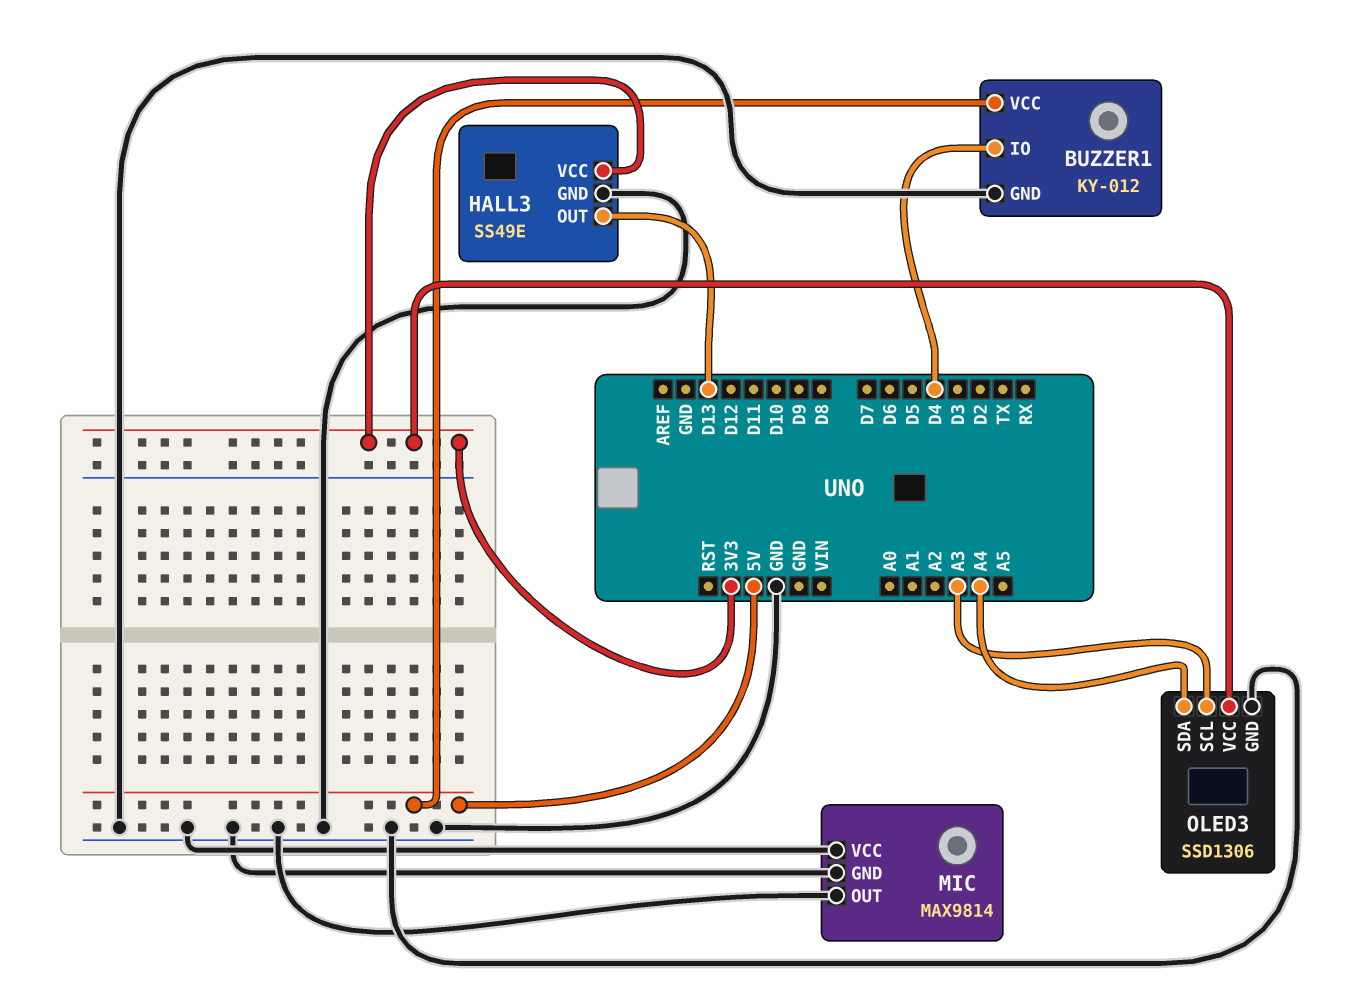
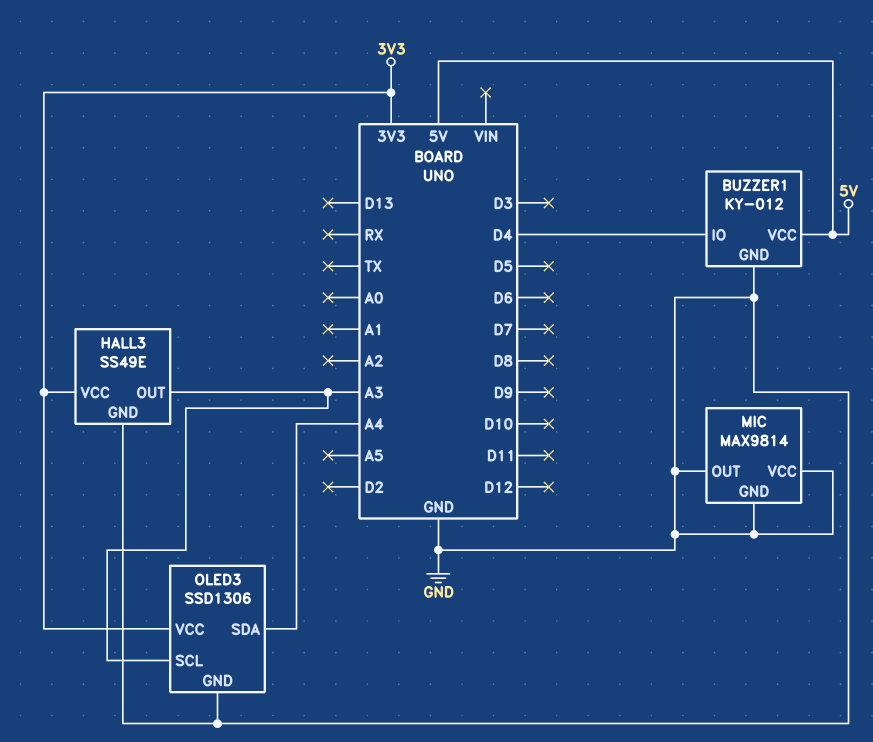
HALL3 pin OUT: D13 -> A3

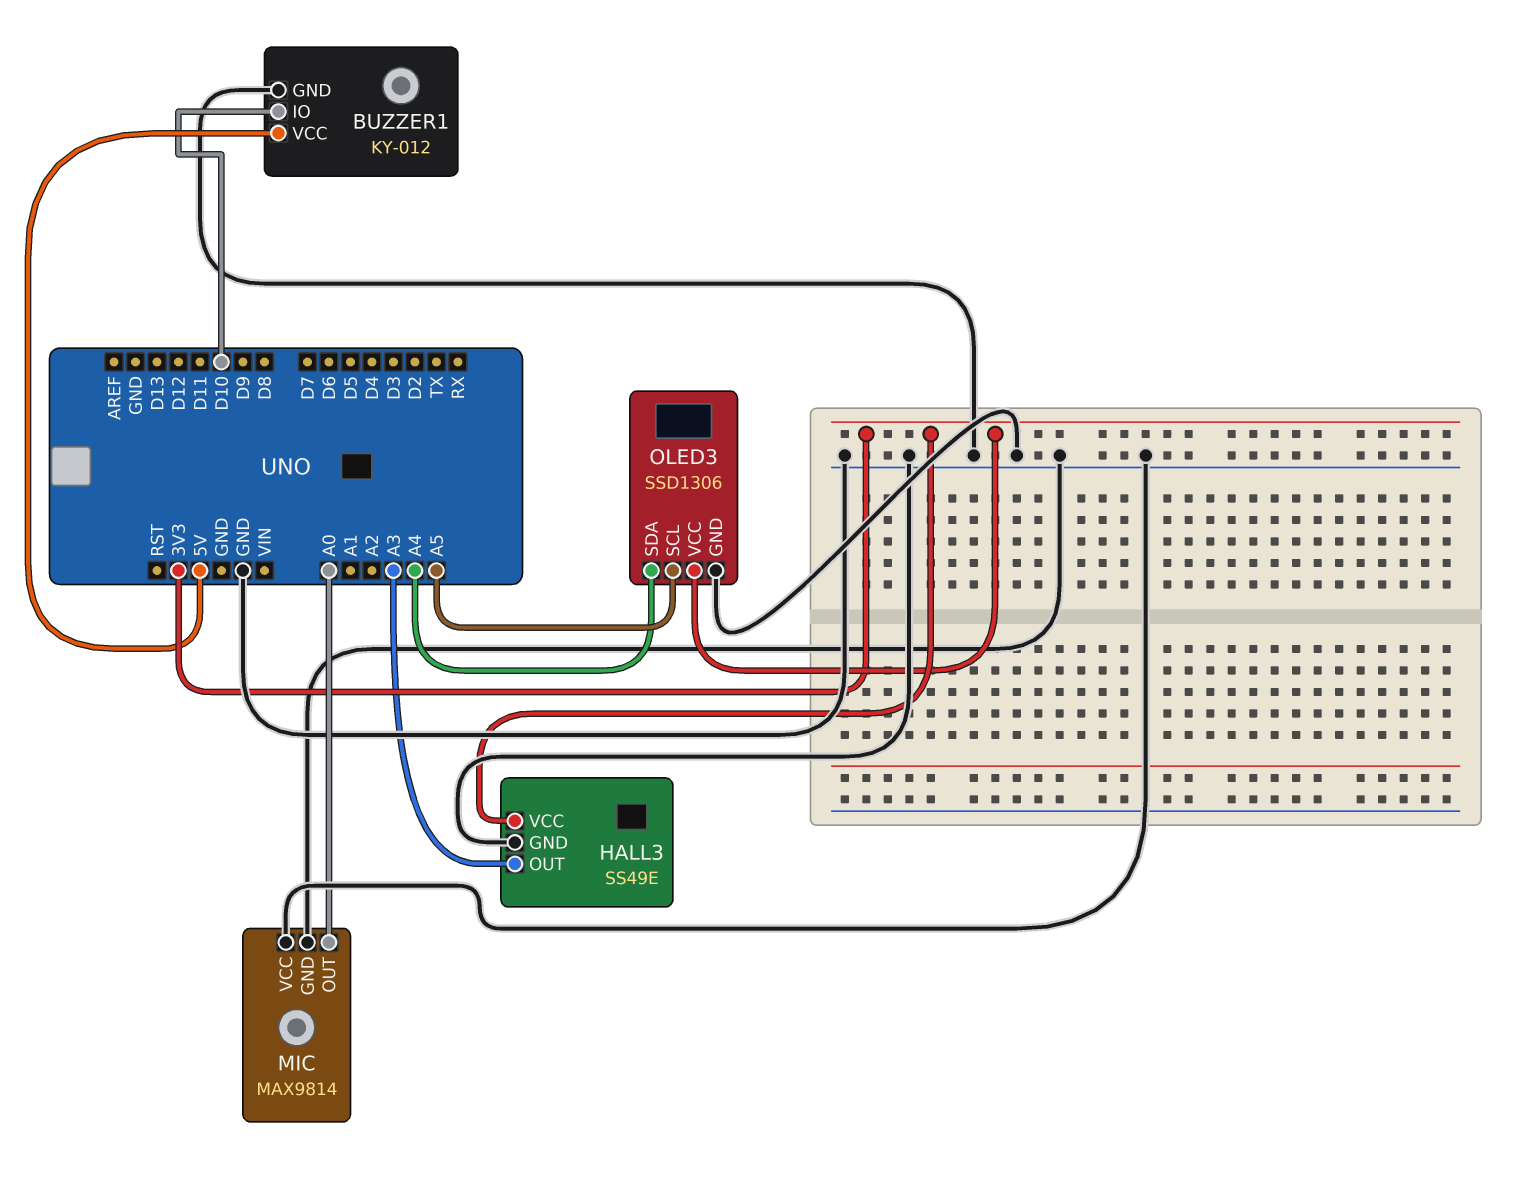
BUZZER1 pin IO: D4 -> D10
MIC pin OUT: GND -> A0
OLED3 pin SCL: A3 -> A5

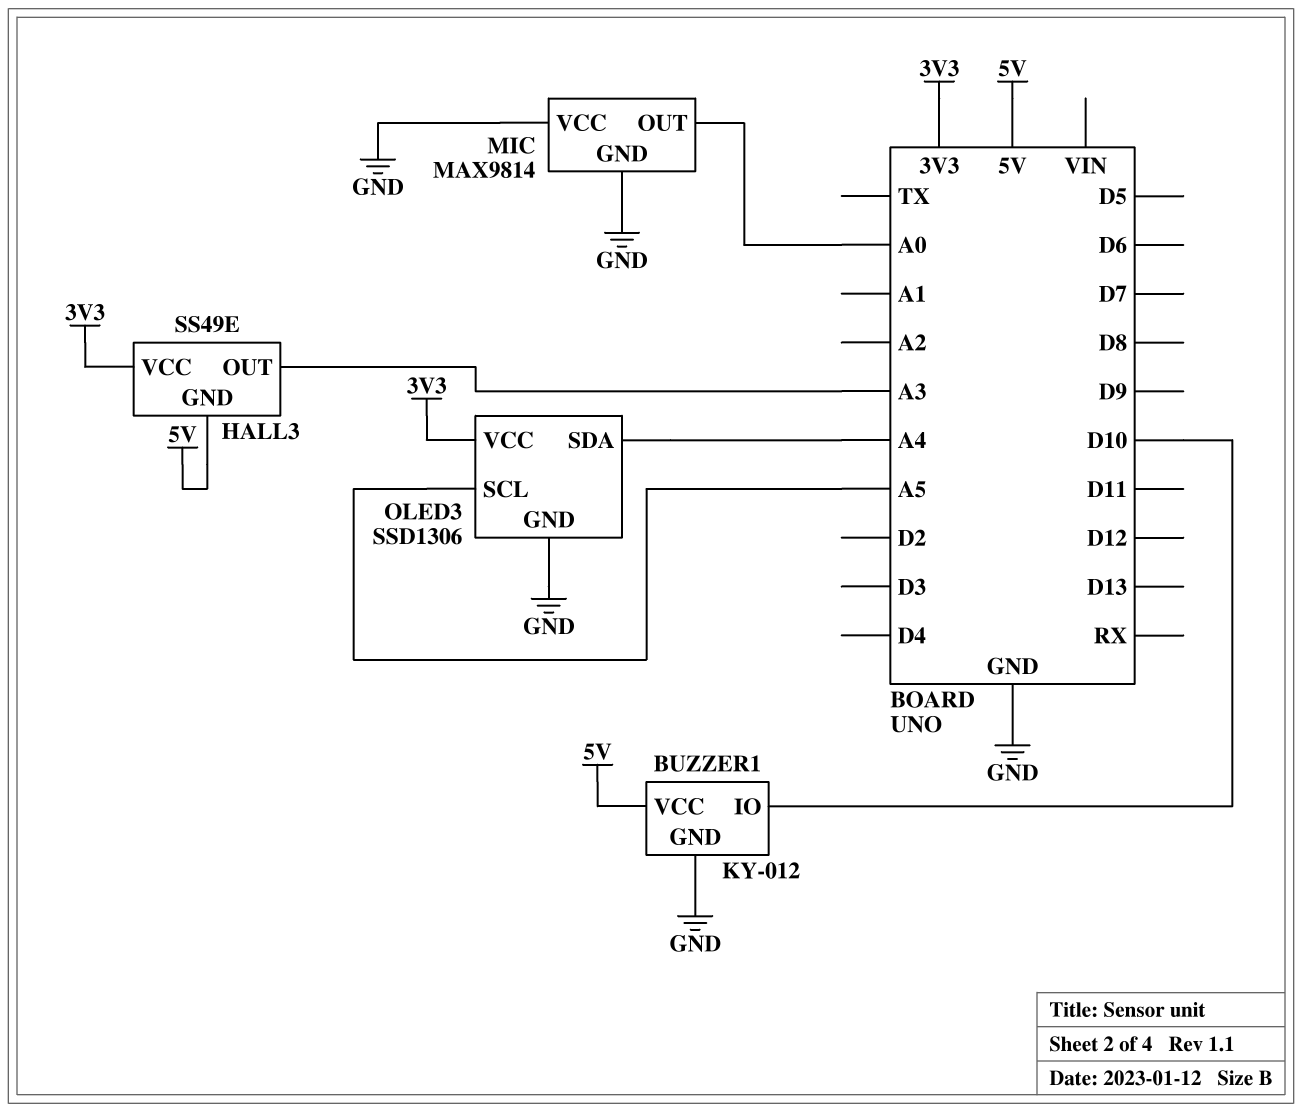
HALL3 pin GND: GND -> 5V

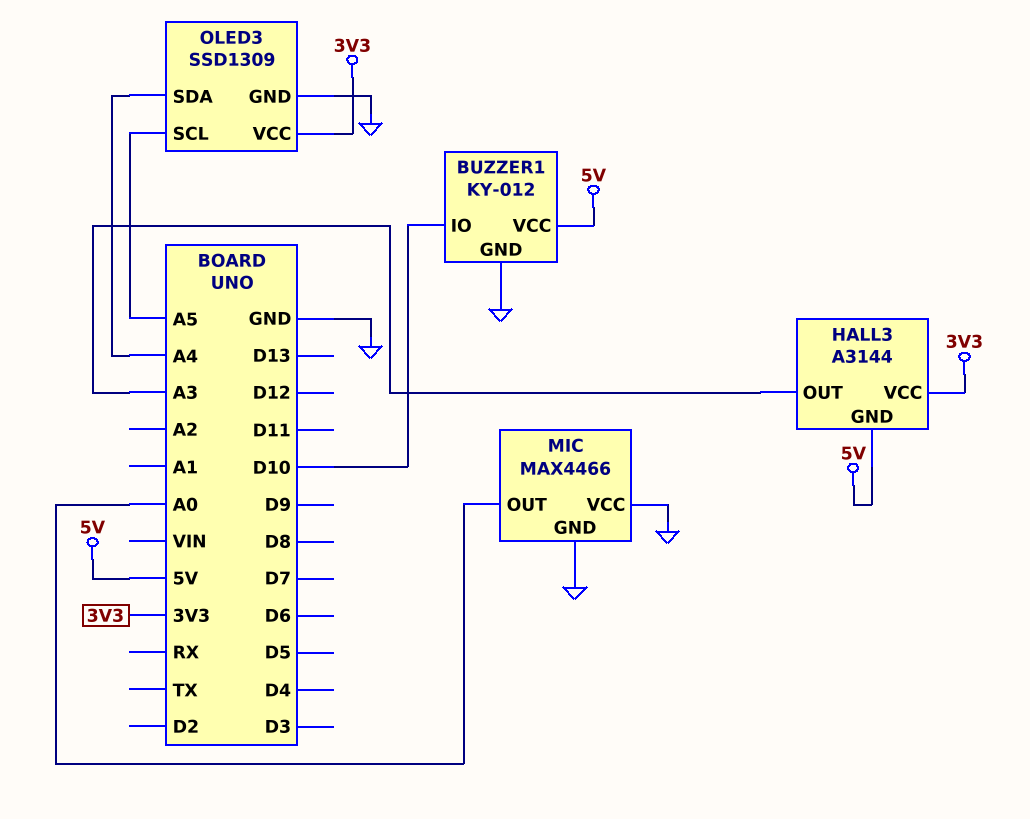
HALL3: SS49E -> A3144
MIC: MAX9814 -> MAX4466
OLED3: SSD1306 -> SSD1309

